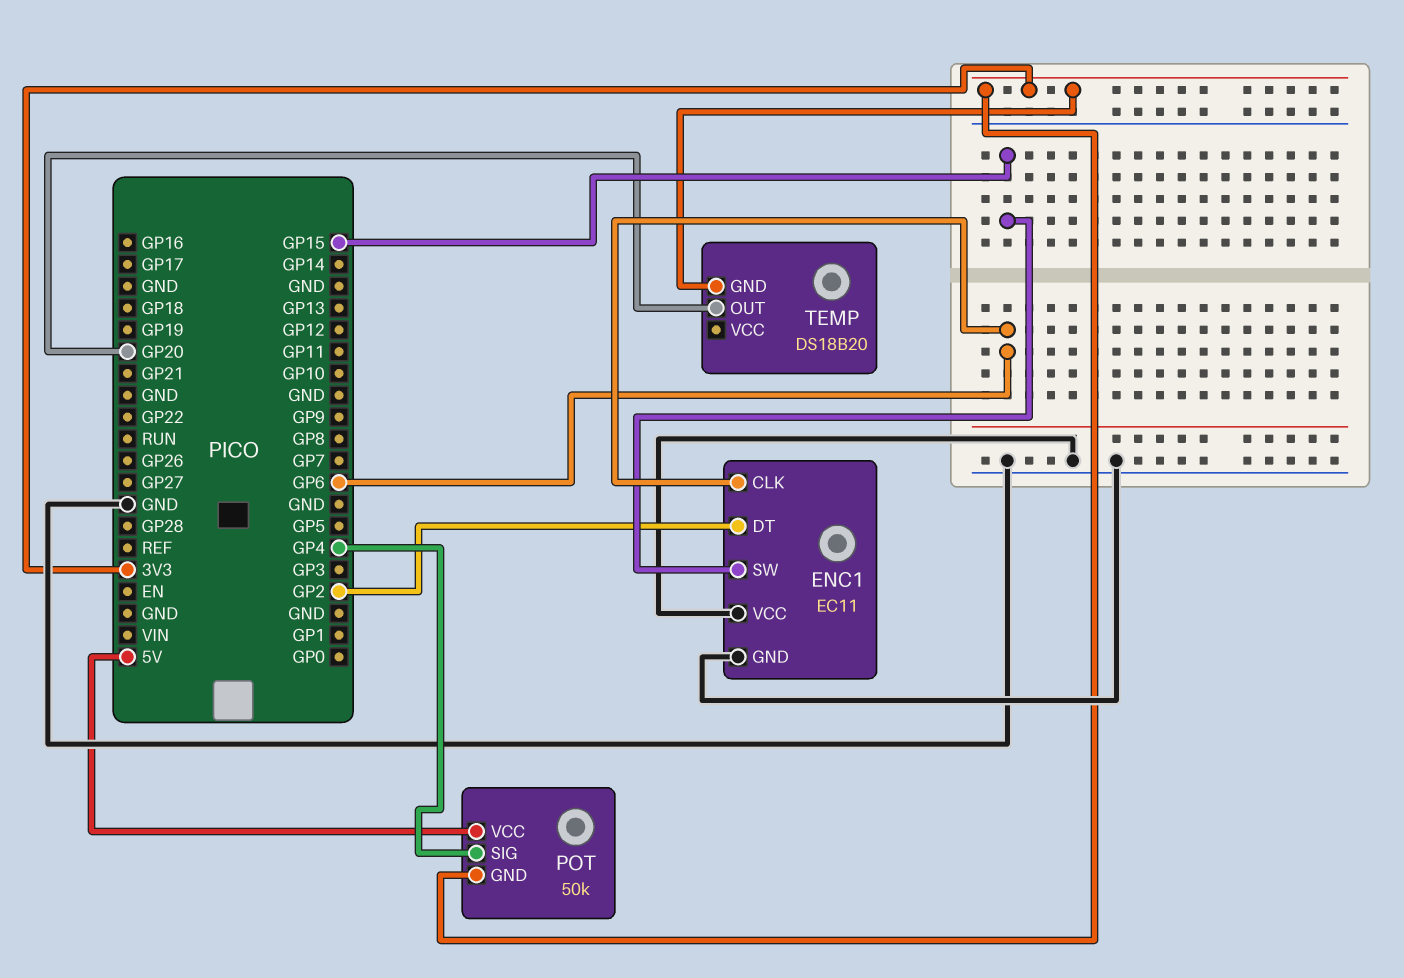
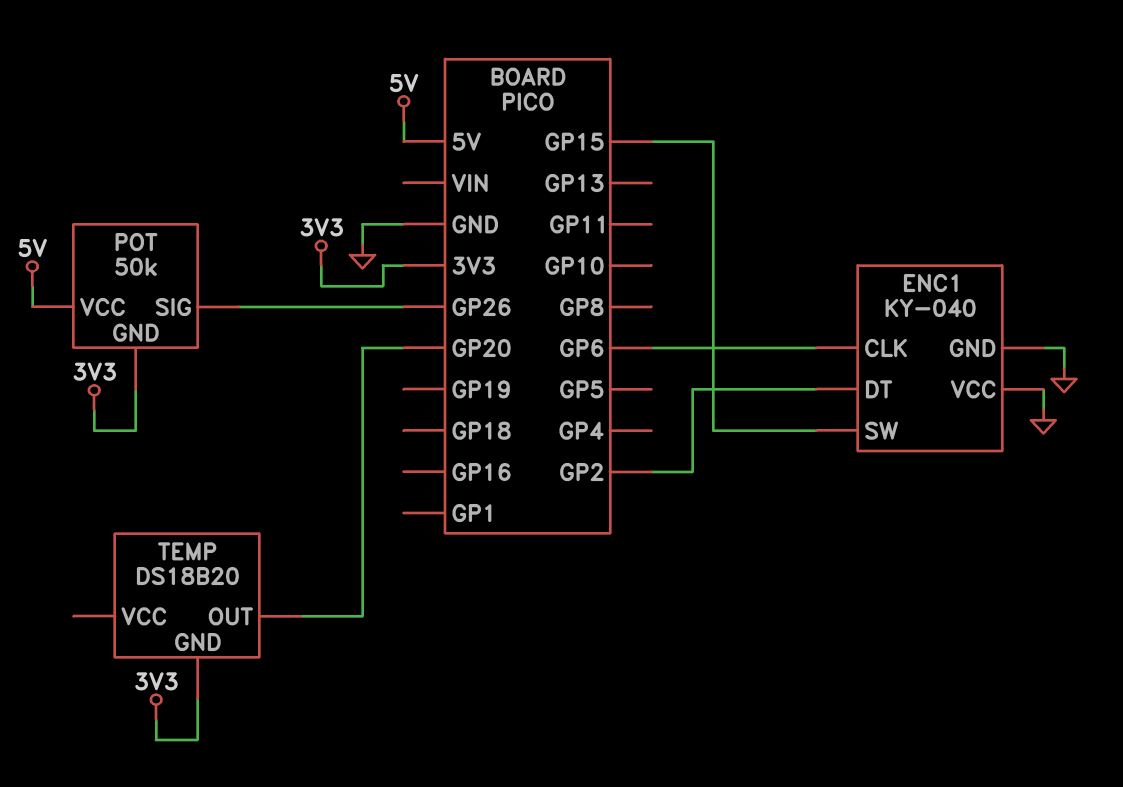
ENC1: EC11 -> KY-040
POT pin SIG: GP4 -> GP26

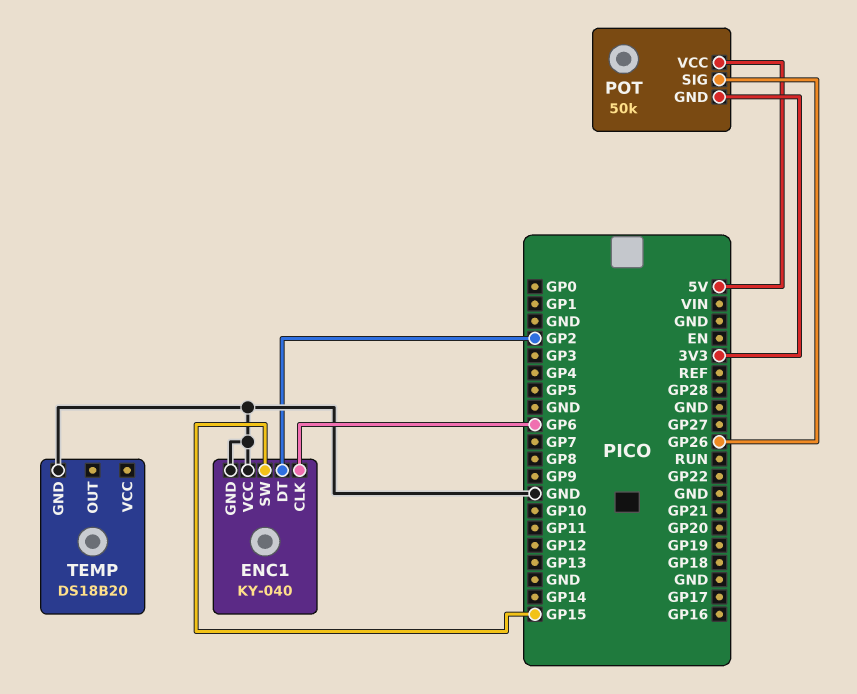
TEMP pin GND: 3V3 -> GND
TEMP pin OUT: GP20 -> none

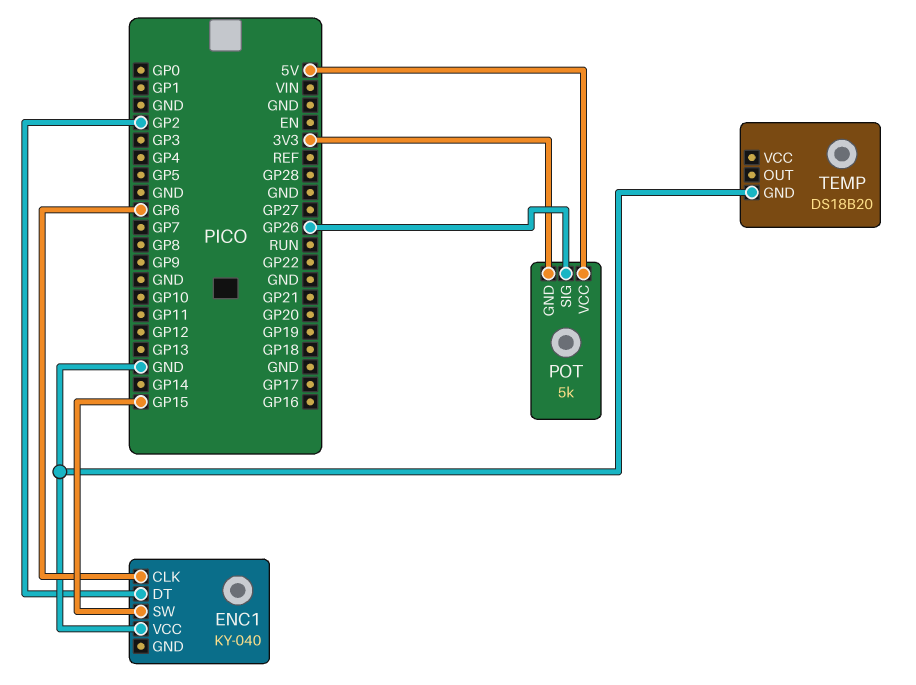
ENC1 pin GND: GND -> none
POT: 50k -> 5k

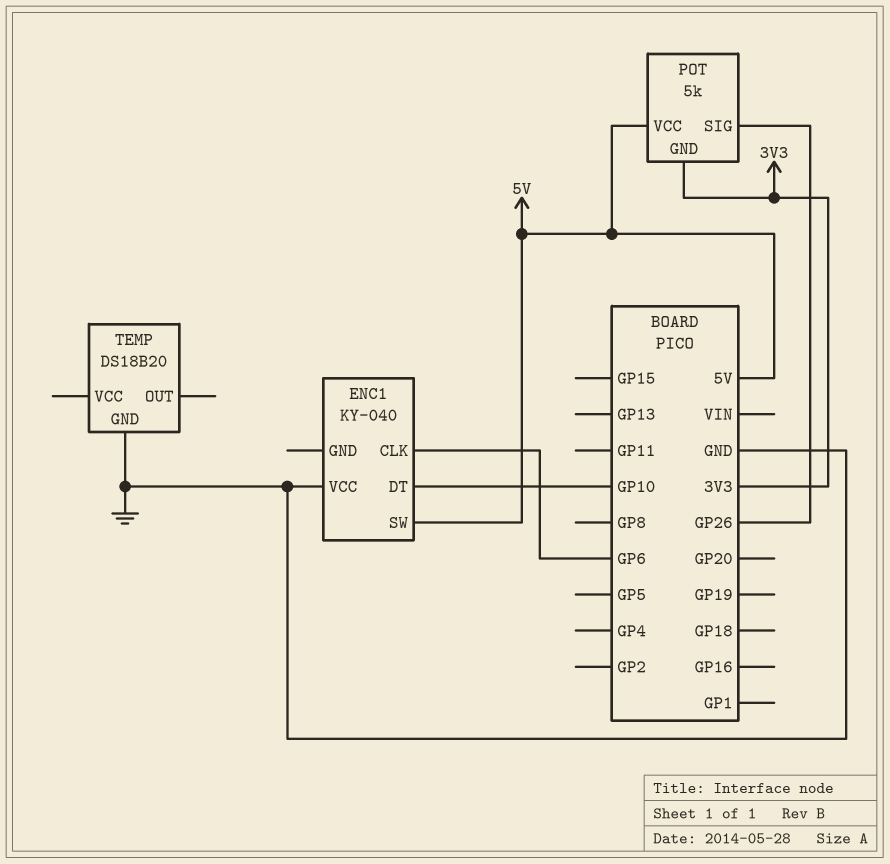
ENC1 pin DT: GP2 -> GP10
ENC1 pin SW: GP15 -> 5V

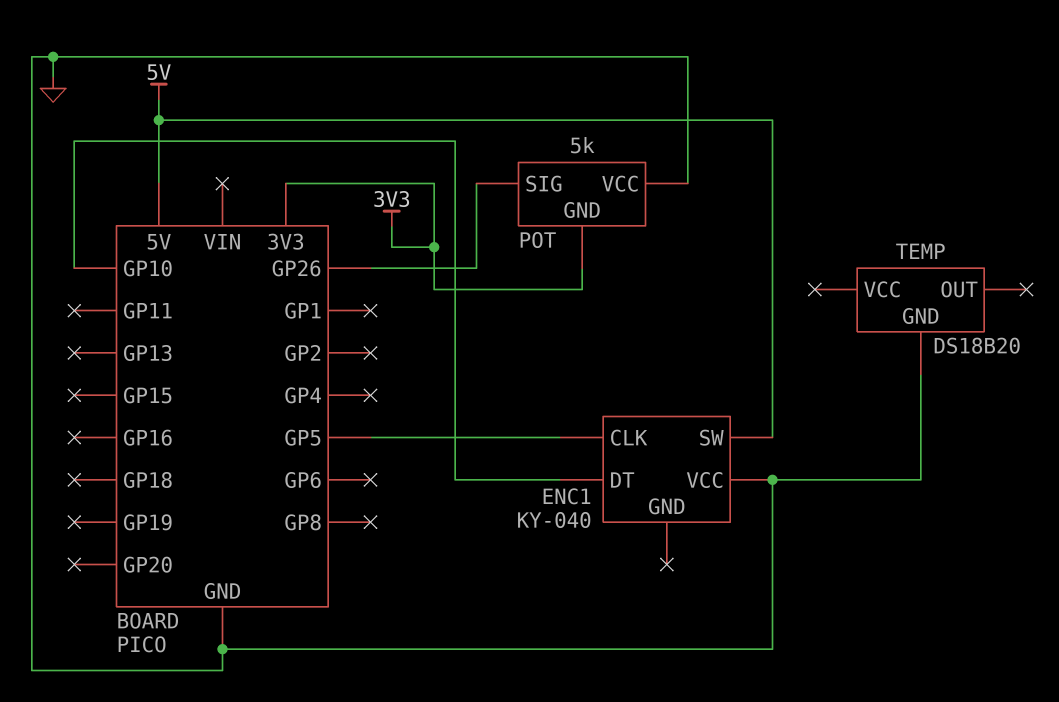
ENC1 pin CLK: GP6 -> GP5
POT pin VCC: 5V -> GND

